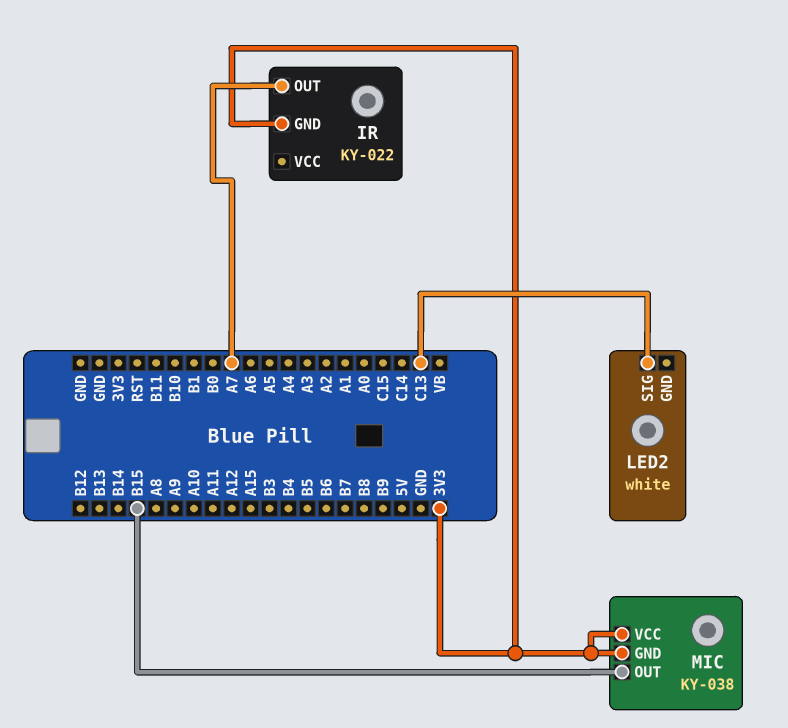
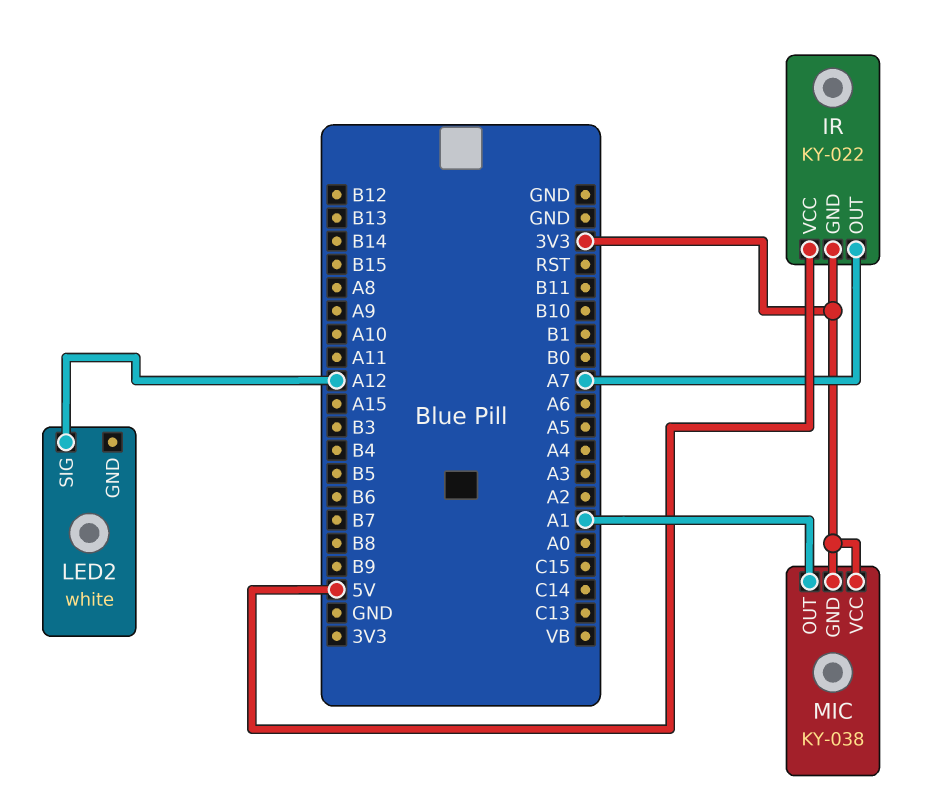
IR pin VCC: none -> 5V
LED2 pin SIG: C13 -> A12
MIC pin OUT: B15 -> A1

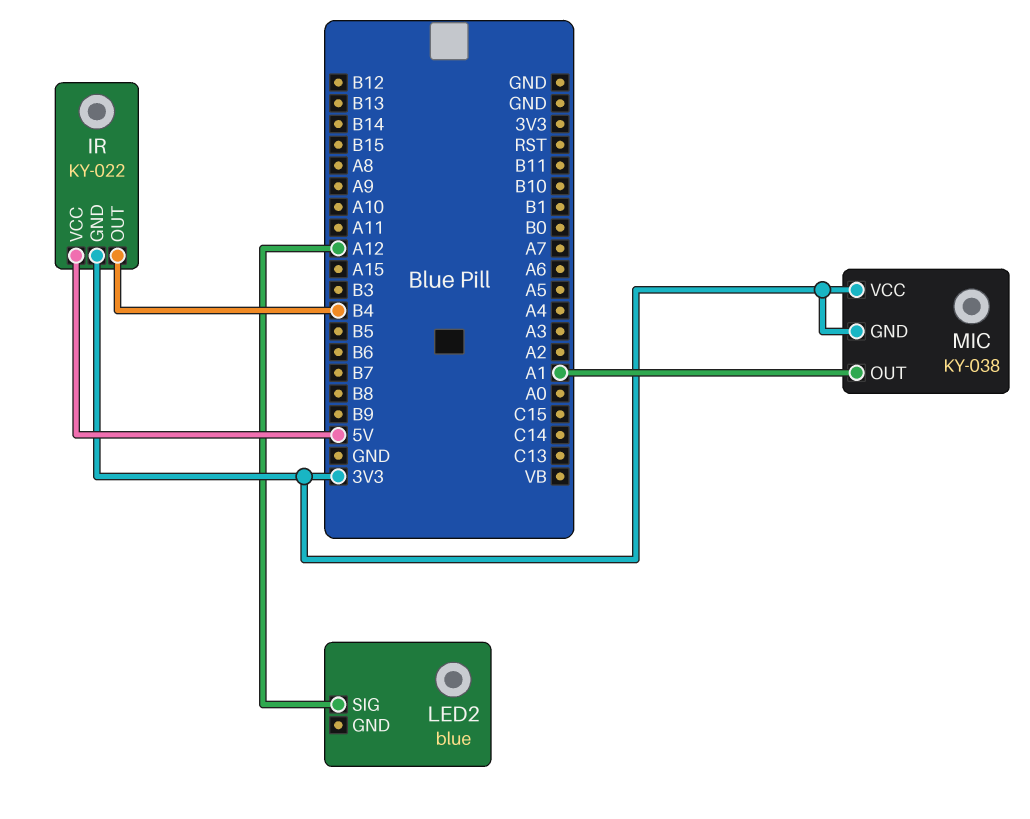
IR pin OUT: A7 -> B4
LED2: white -> blue

